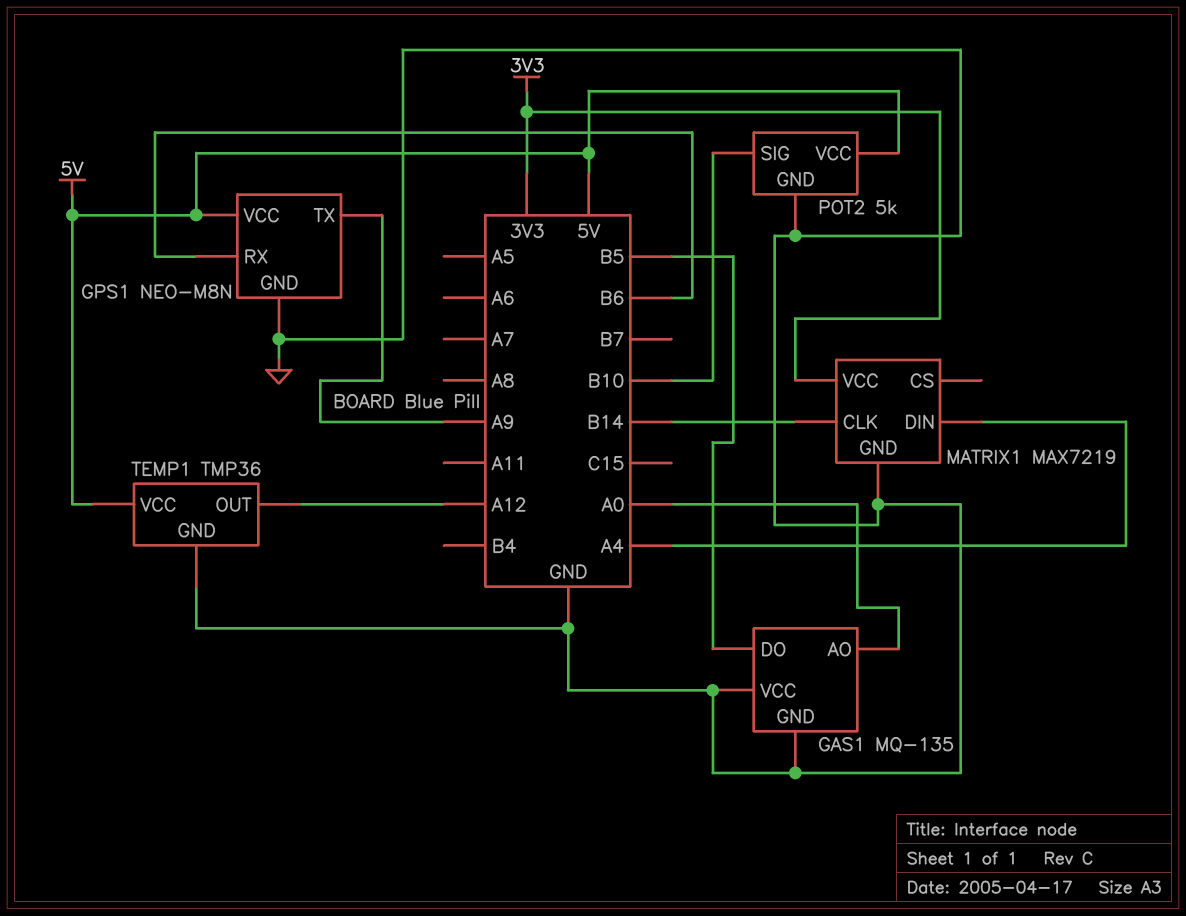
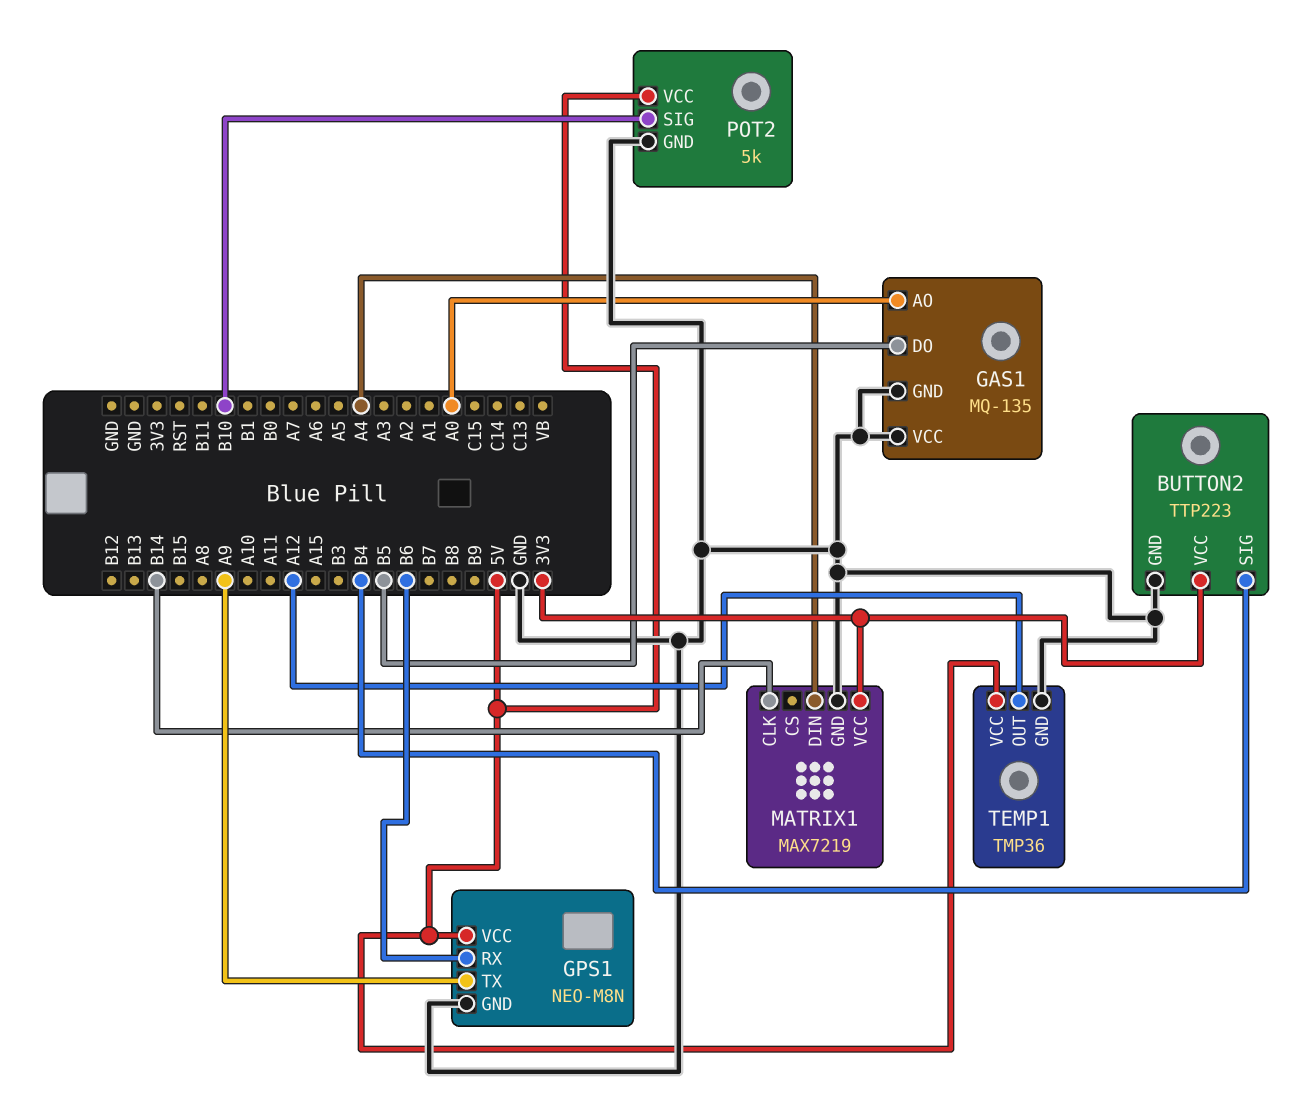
BUTTON2: none -> TTP223
BUTTON2 pin GND: none -> GND
BUTTON2 pin SIG: none -> B4
BUTTON2 pin VCC: none -> 3V3

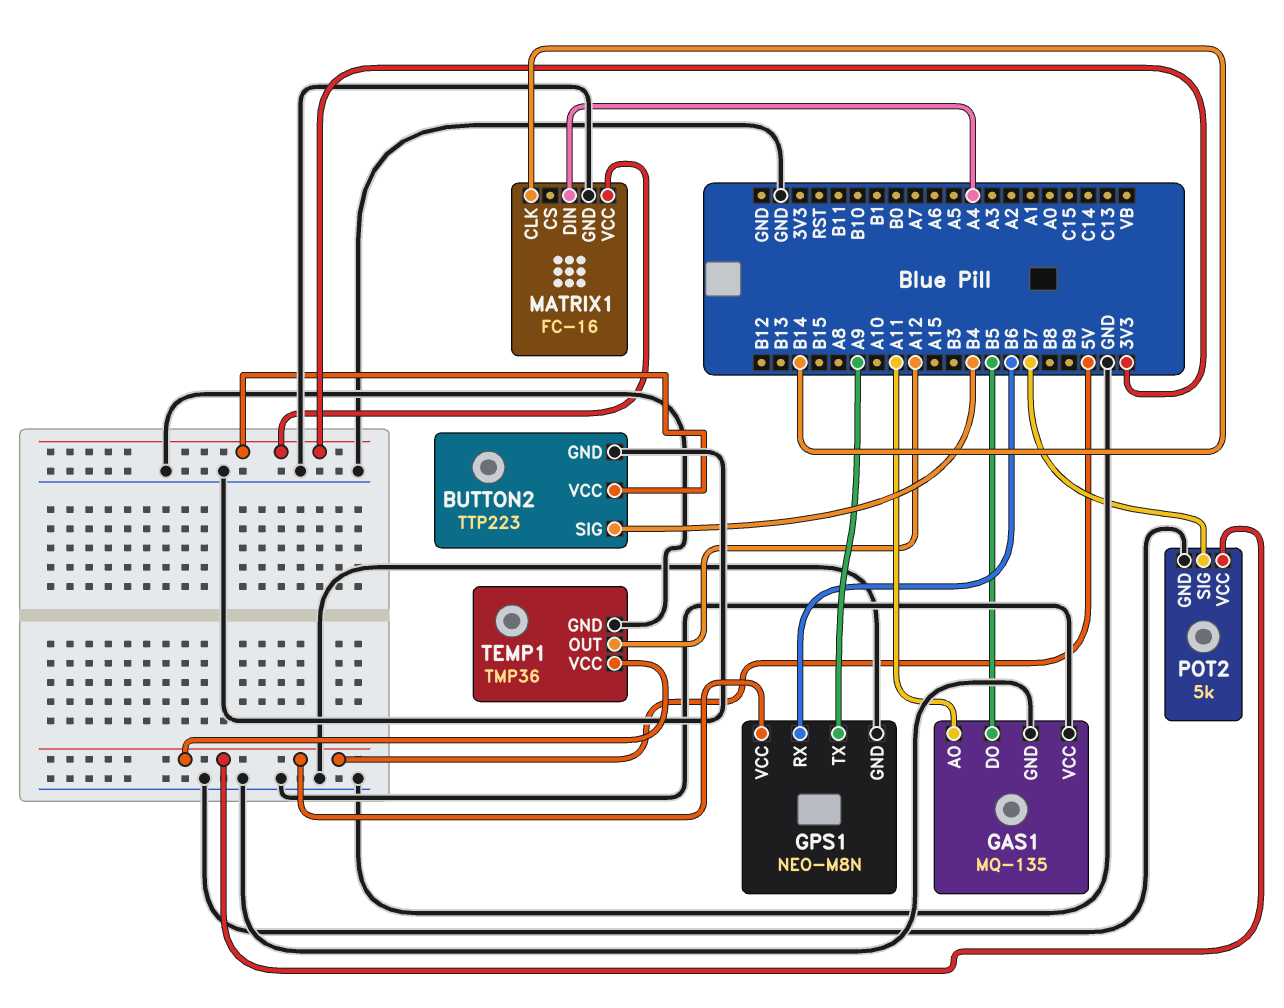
GAS1 pin AO: A0 -> A11
MATRIX1: MAX7219 -> FC-16
POT2 pin SIG: B10 -> B7

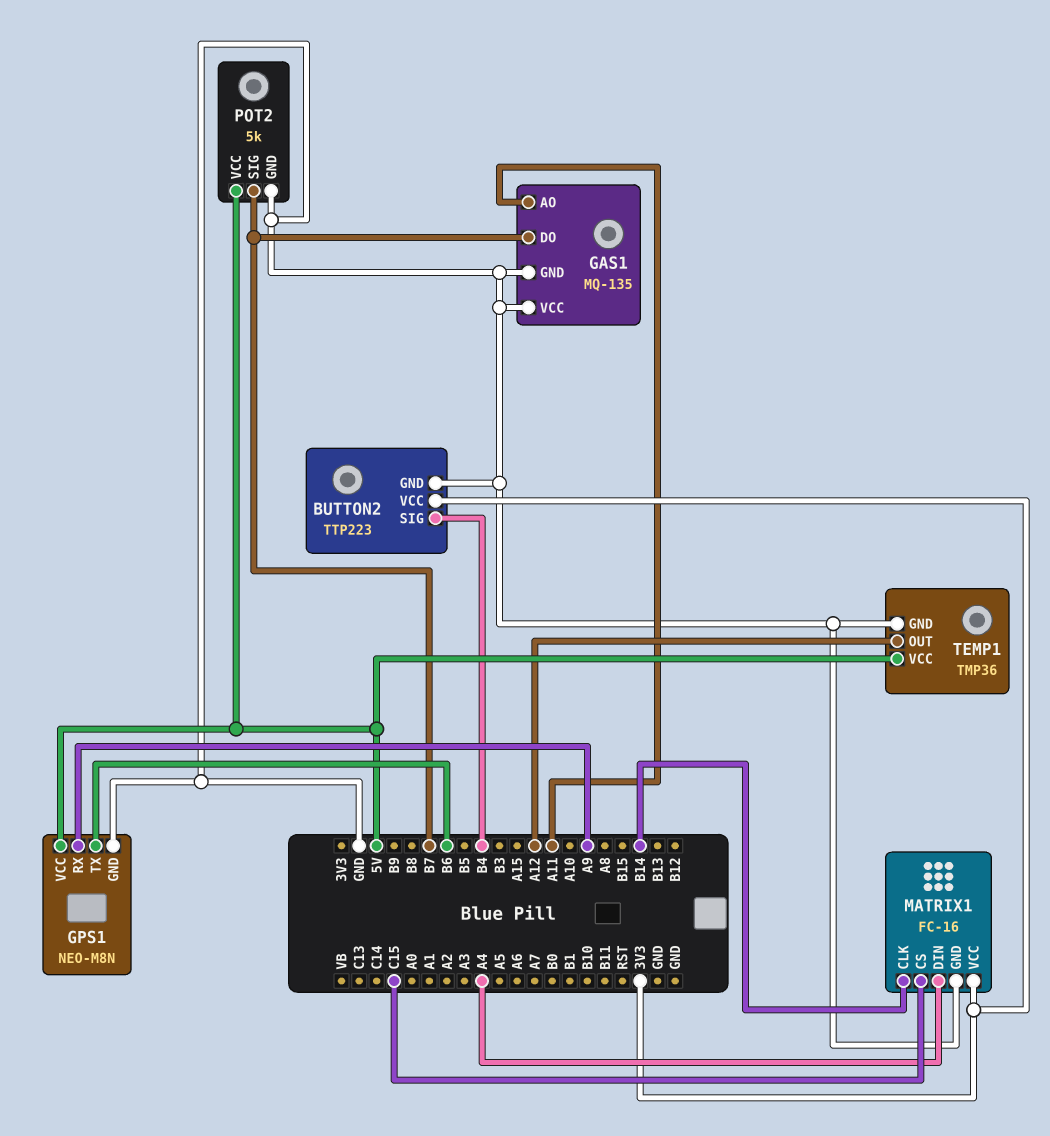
GAS1 pin DO: B5 -> B7
GPS1 pin RX: B6 -> A9
GPS1 pin TX: A9 -> B6
MATRIX1 pin CS: none -> C15

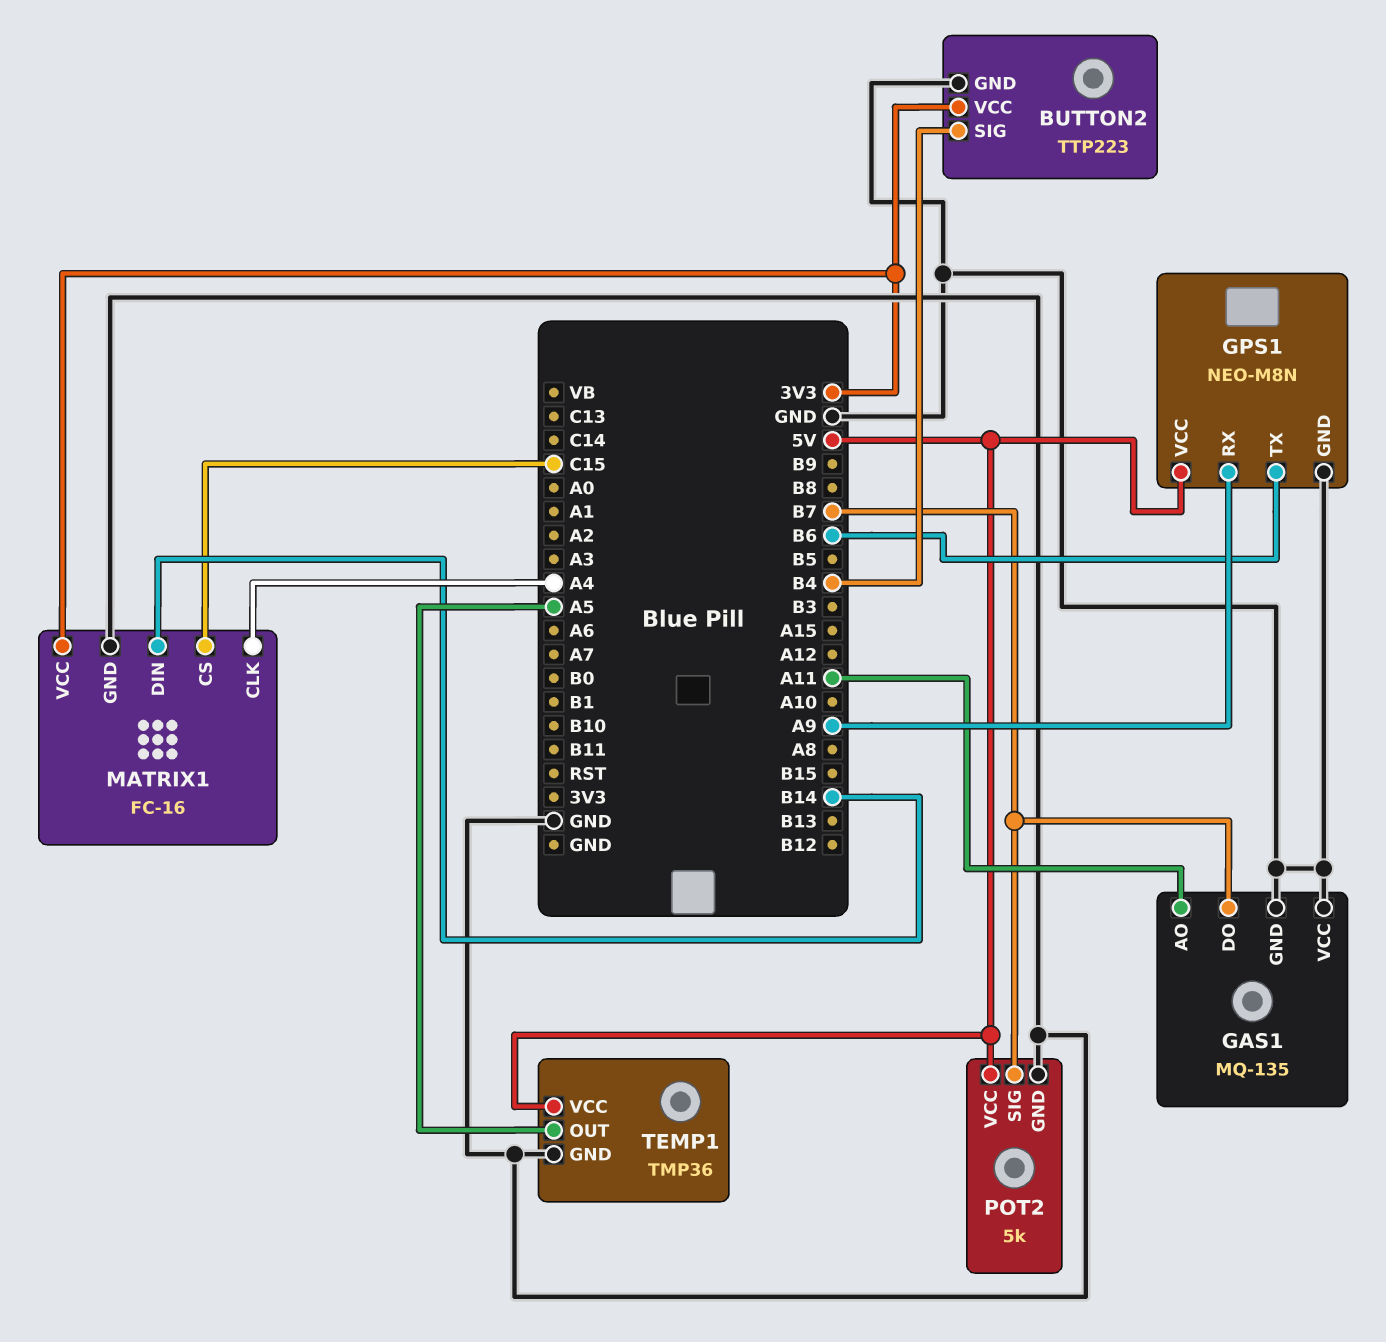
MATRIX1 pin CLK: B14 -> A4
MATRIX1 pin DIN: A4 -> B14
TEMP1 pin OUT: A12 -> A5

